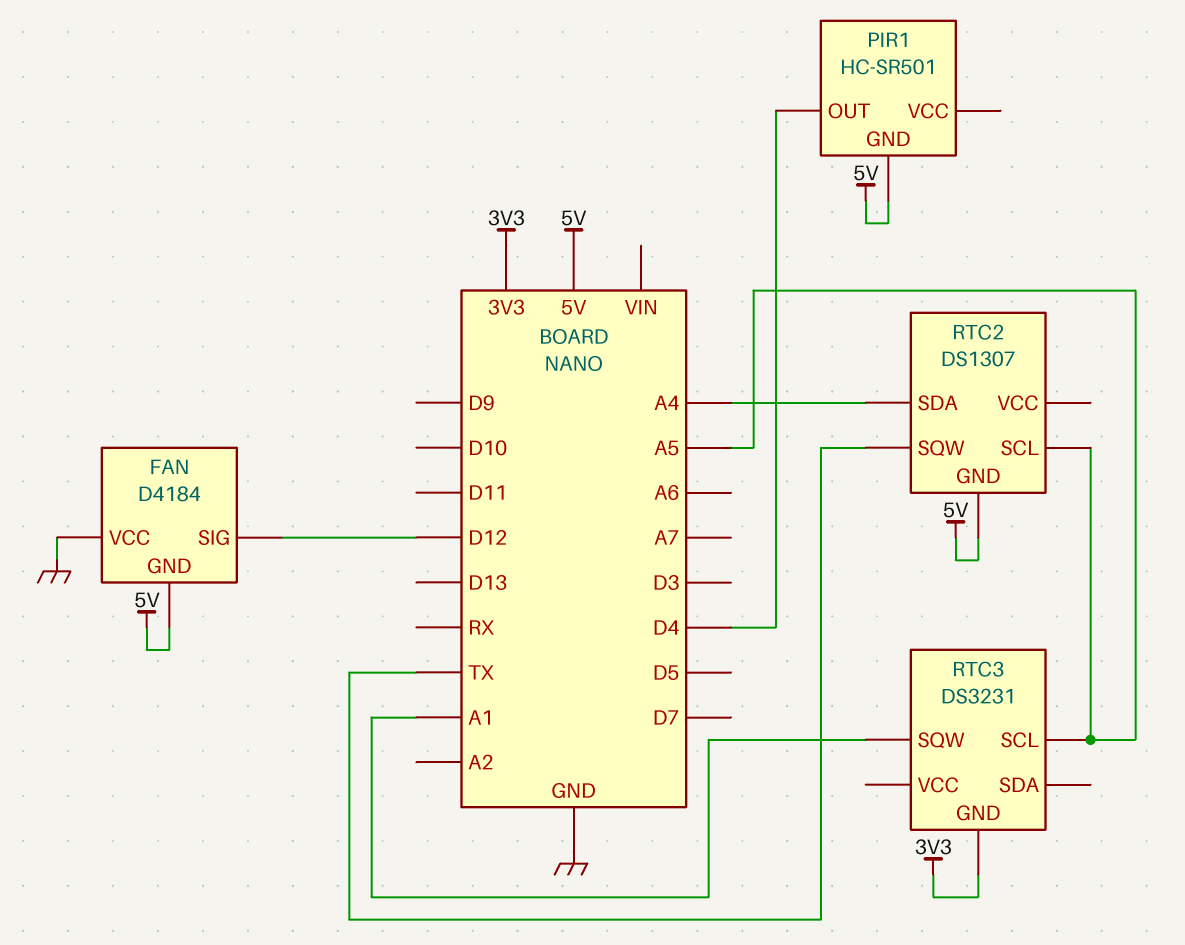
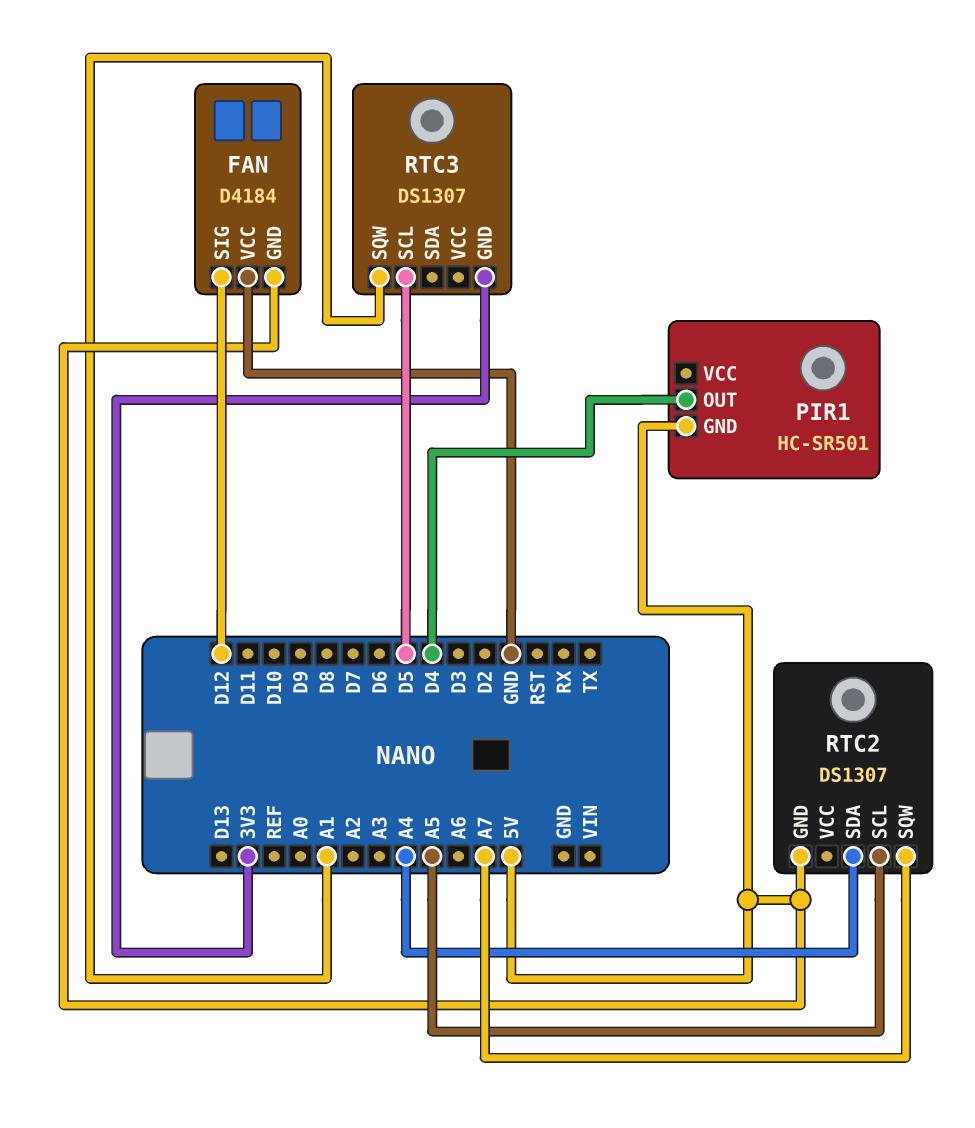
RTC2 pin SQW: TX -> A7
RTC3: DS3231 -> DS1307
RTC3 pin SCL: A5 -> D5

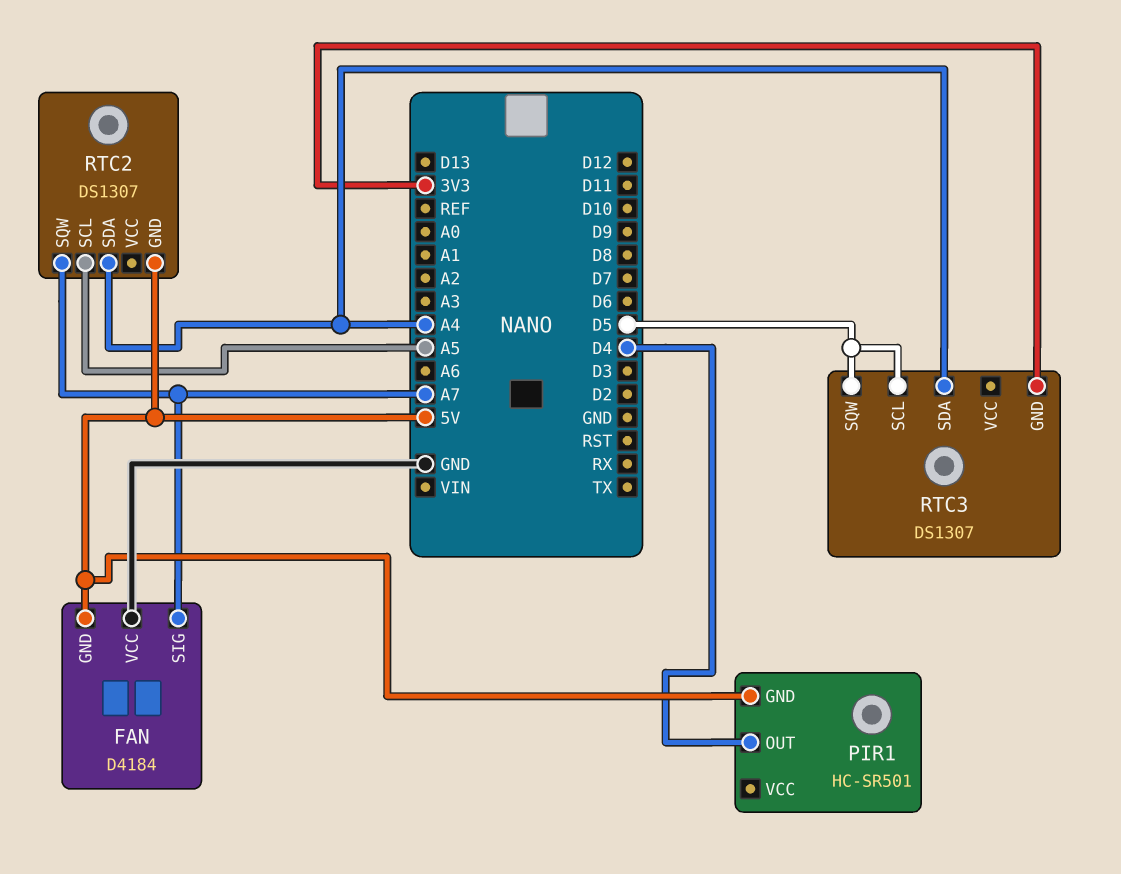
FAN pin SIG: D12 -> A7
RTC3 pin SDA: none -> A4
RTC3 pin SQW: A1 -> D5

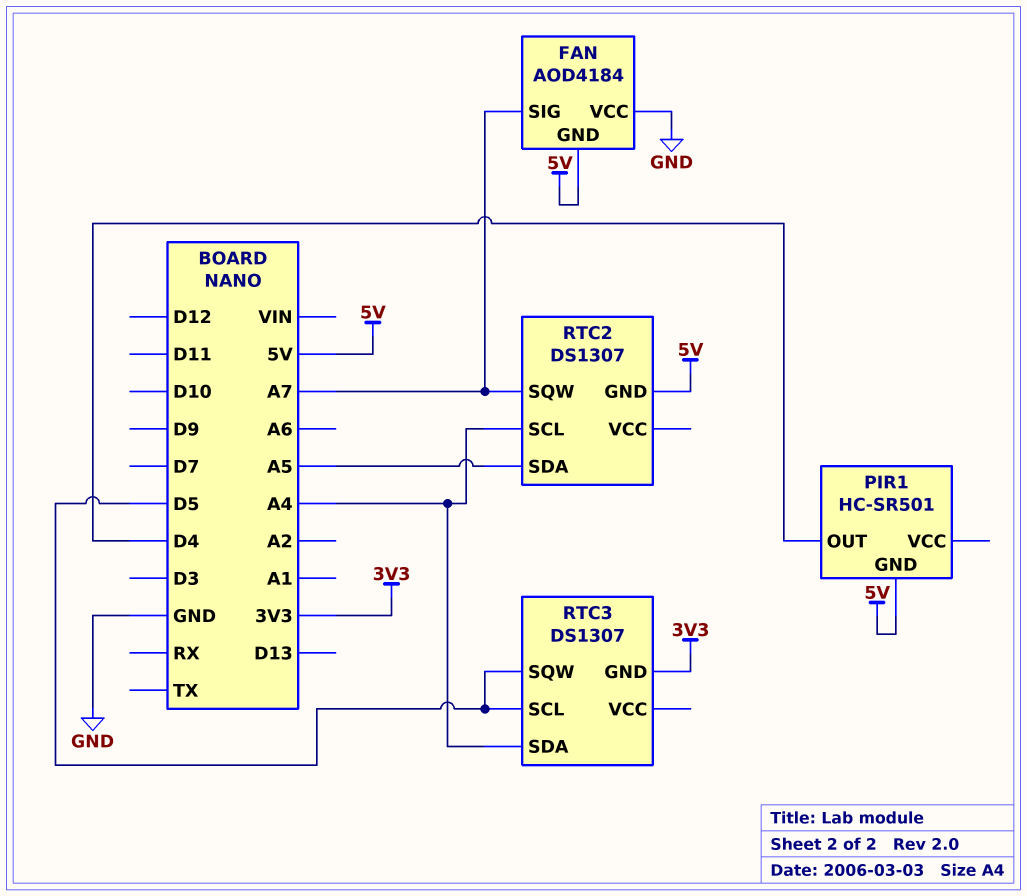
FAN: D4184 -> AOD4184
RTC2 pin SCL: A5 -> A4
RTC2 pin SDA: A4 -> A5

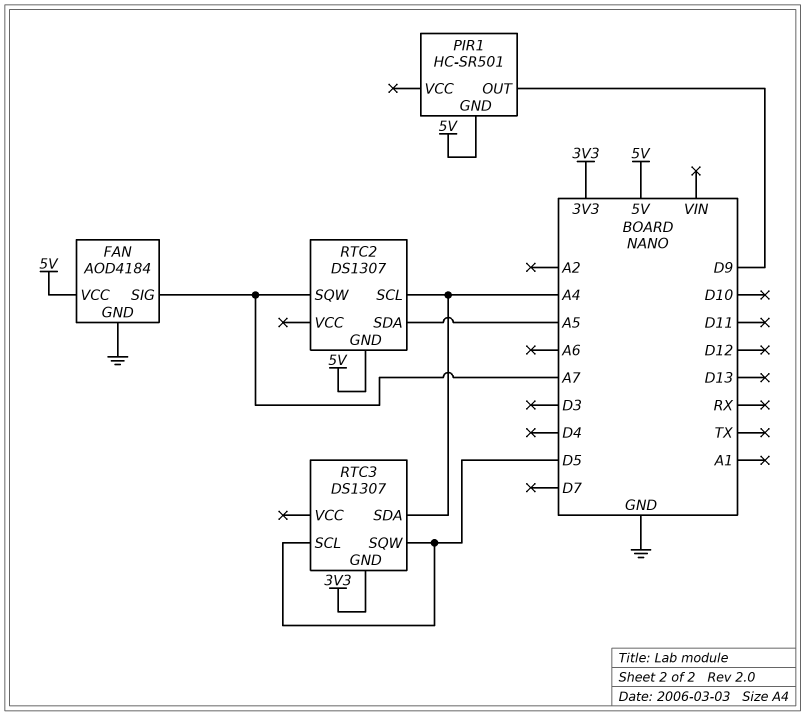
FAN pin GND: 5V -> GND
FAN pin VCC: GND -> 5V
PIR1 pin OUT: D4 -> D9

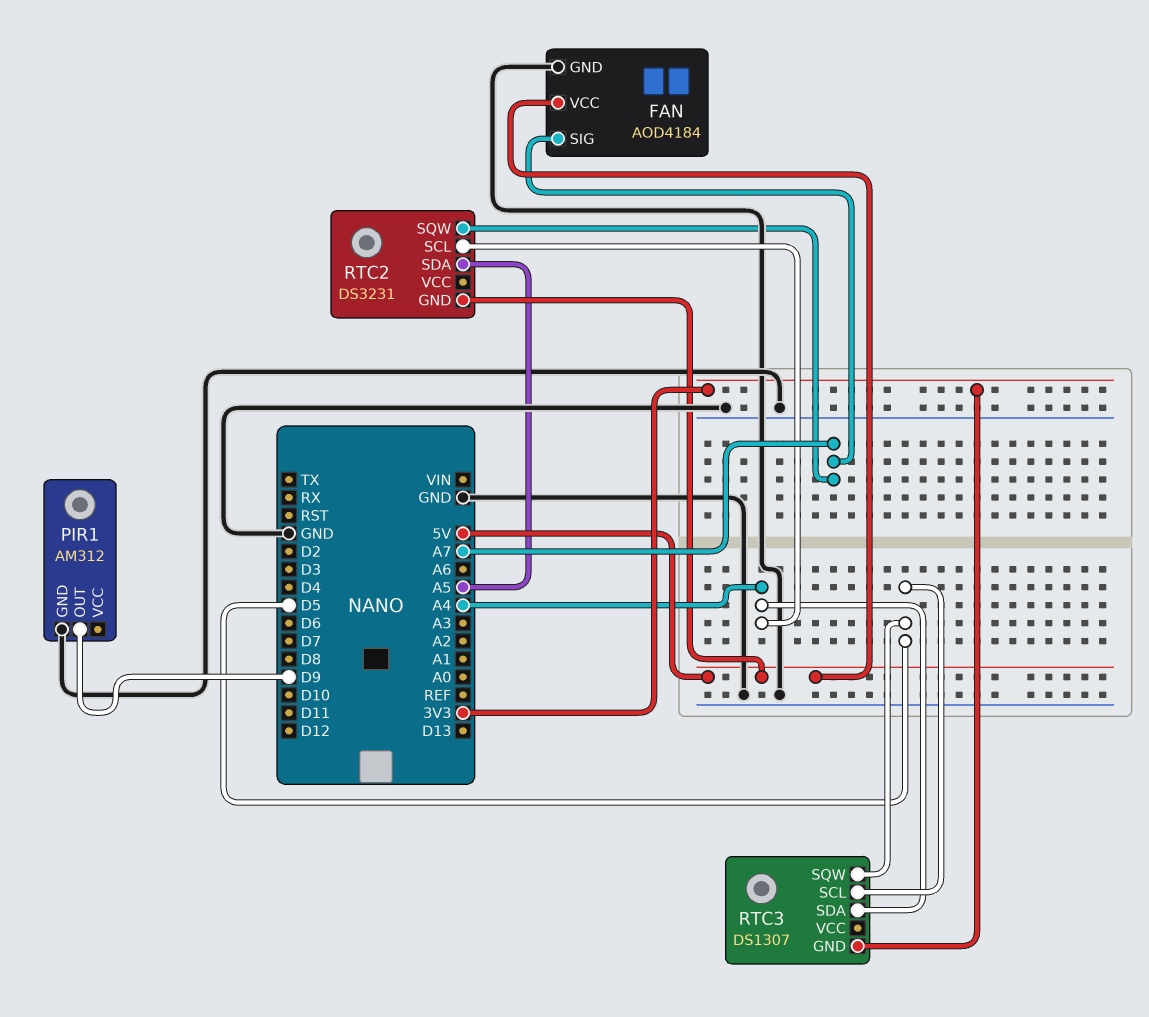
PIR1: HC-SR501 -> AM312
PIR1 pin GND: 5V -> GND
RTC2: DS1307 -> DS3231

